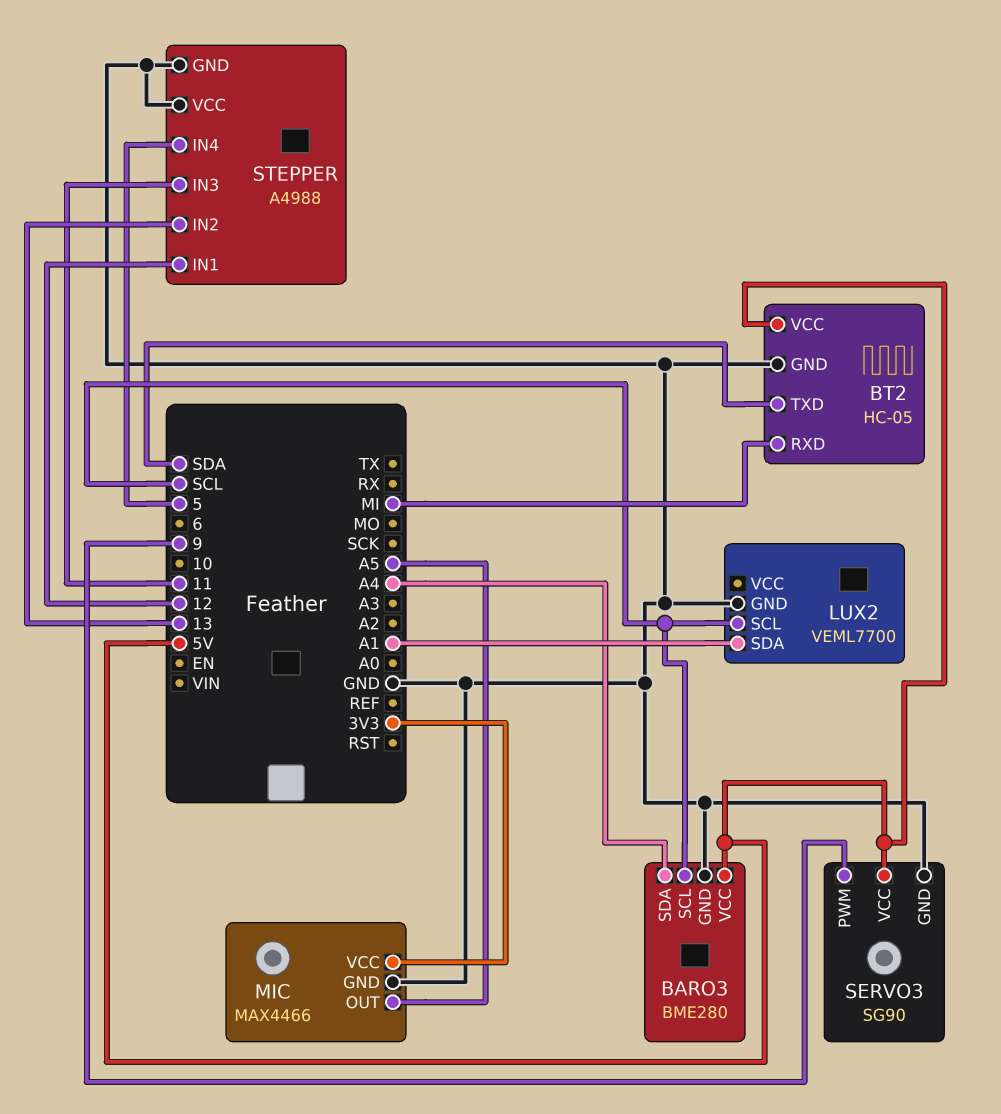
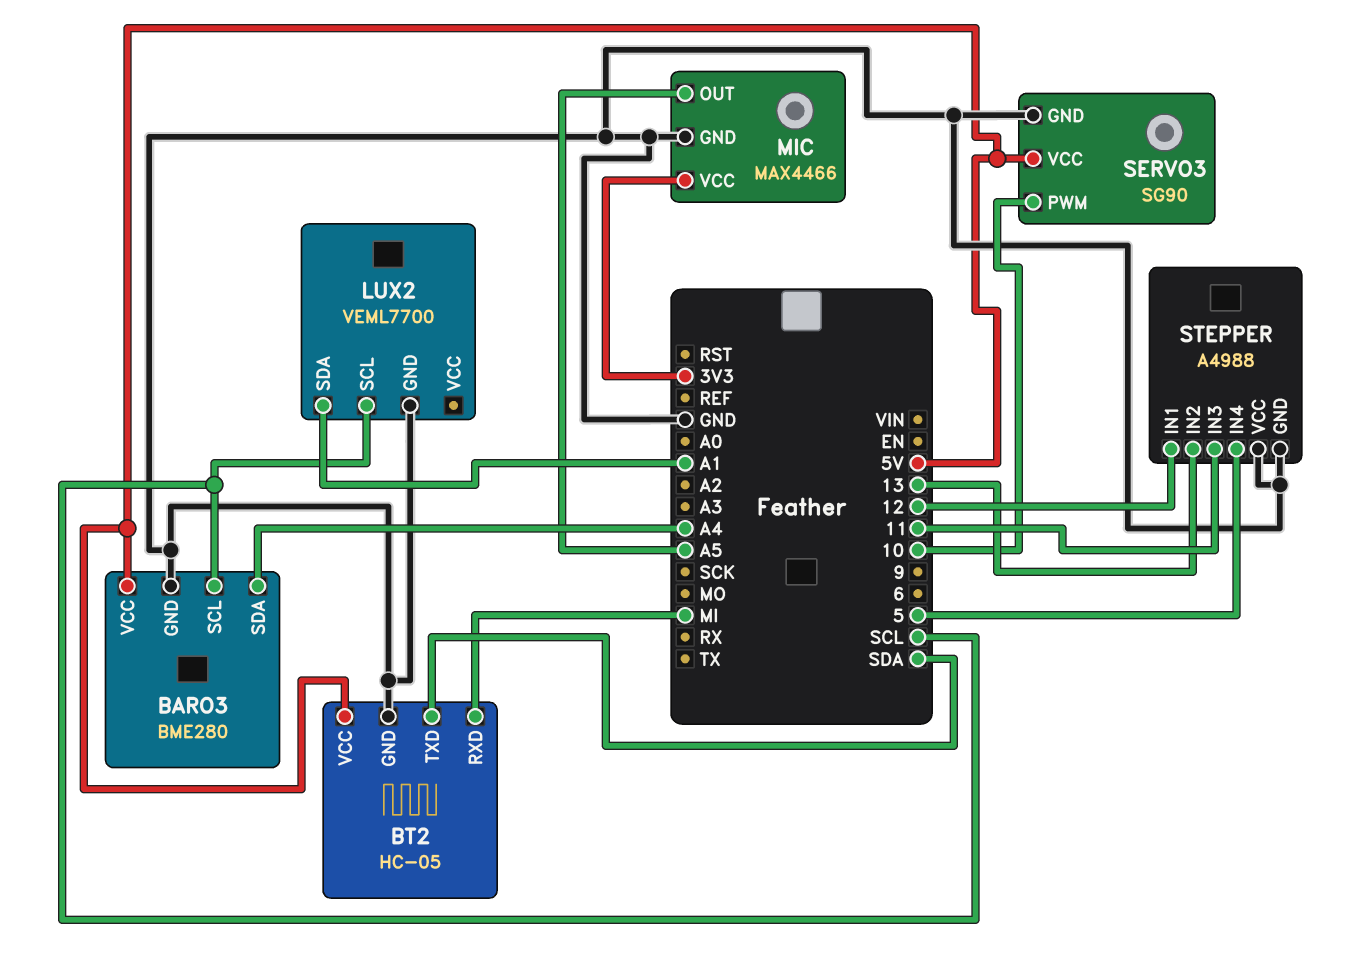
SERVO3 pin PWM: 9 -> 10

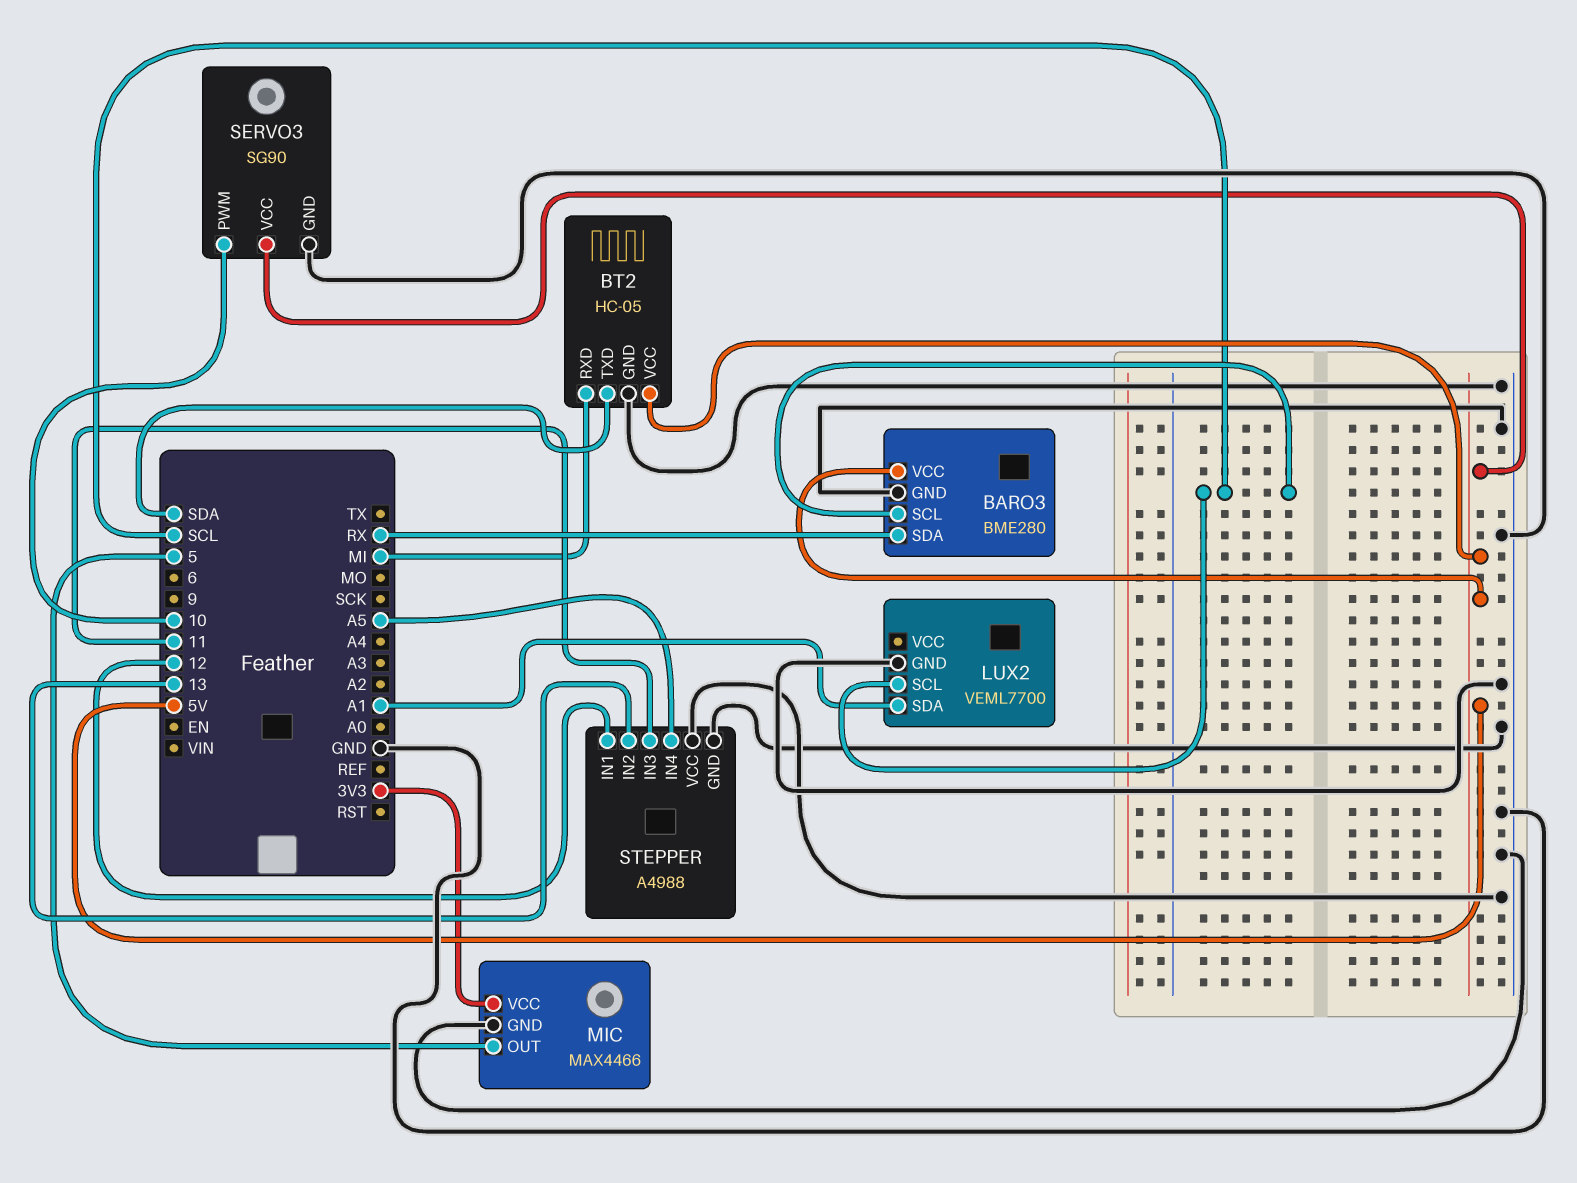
BARO3 pin SDA: A4 -> RX
MIC pin OUT: A5 -> 5
STEPPER pin IN4: 5 -> A5

